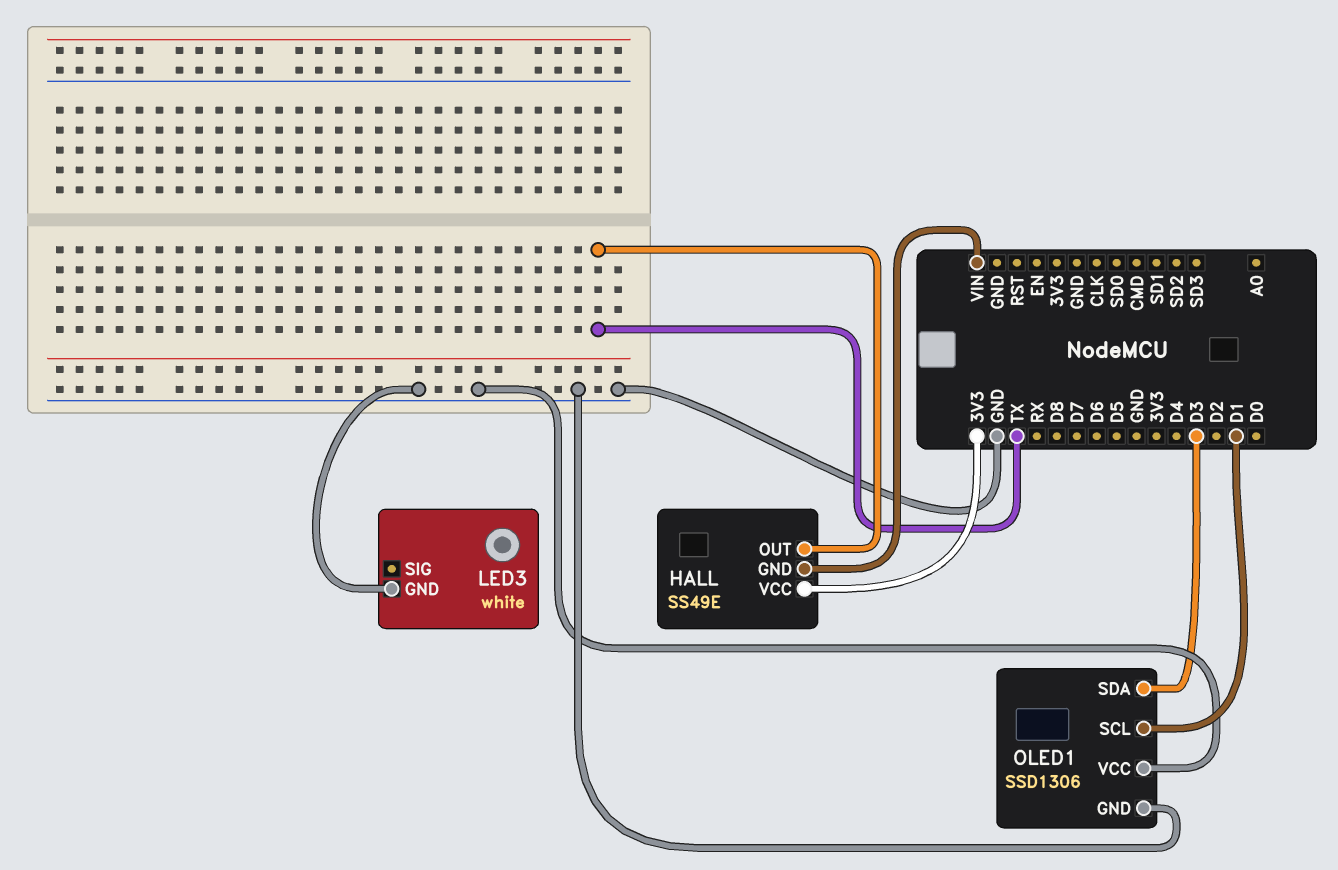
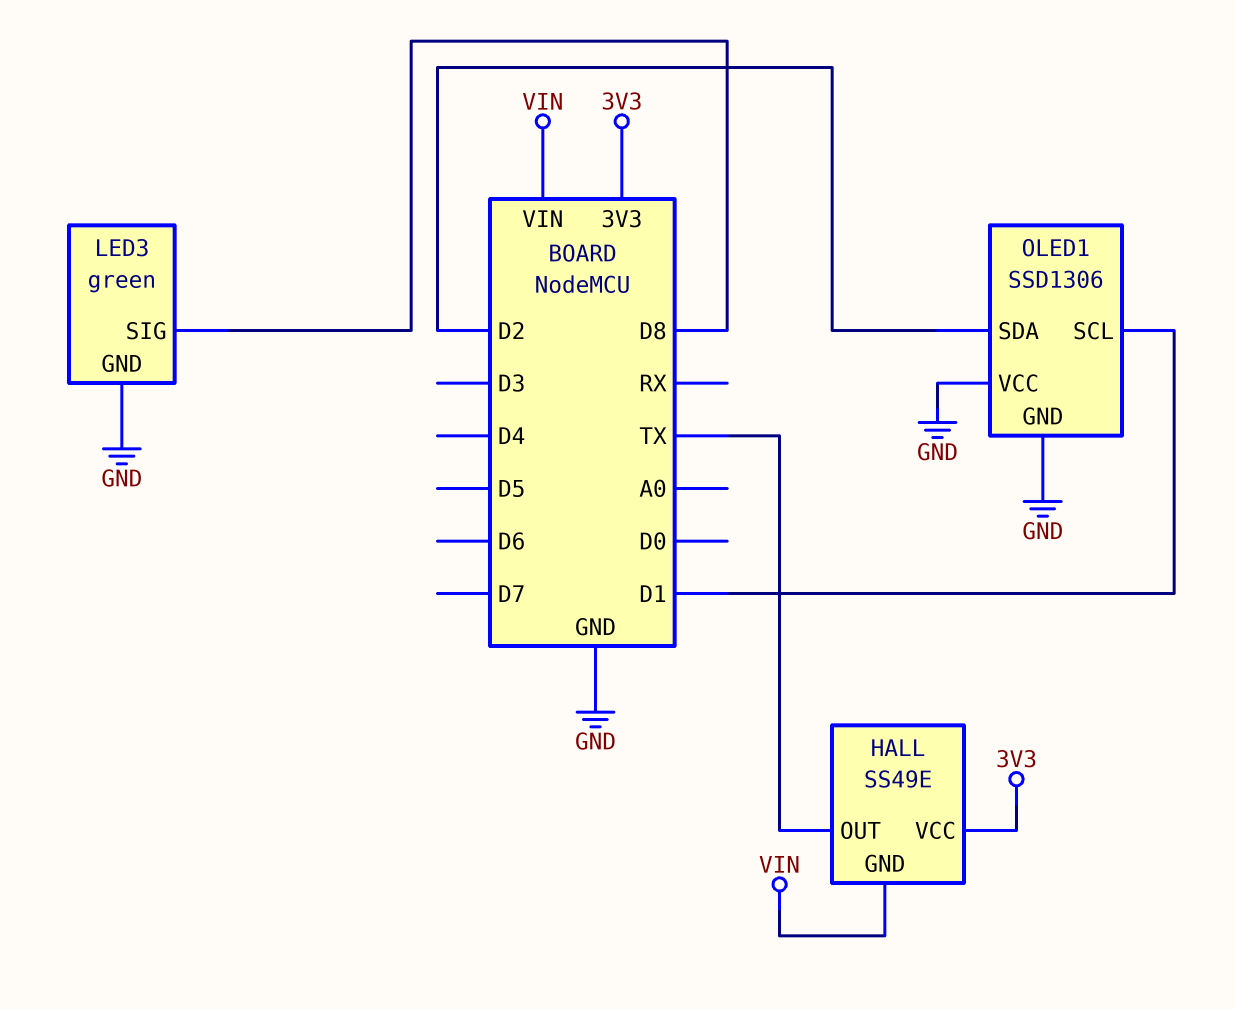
LED3: white -> green
LED3 pin SIG: none -> D8
OLED1 pin SDA: D3 -> D2

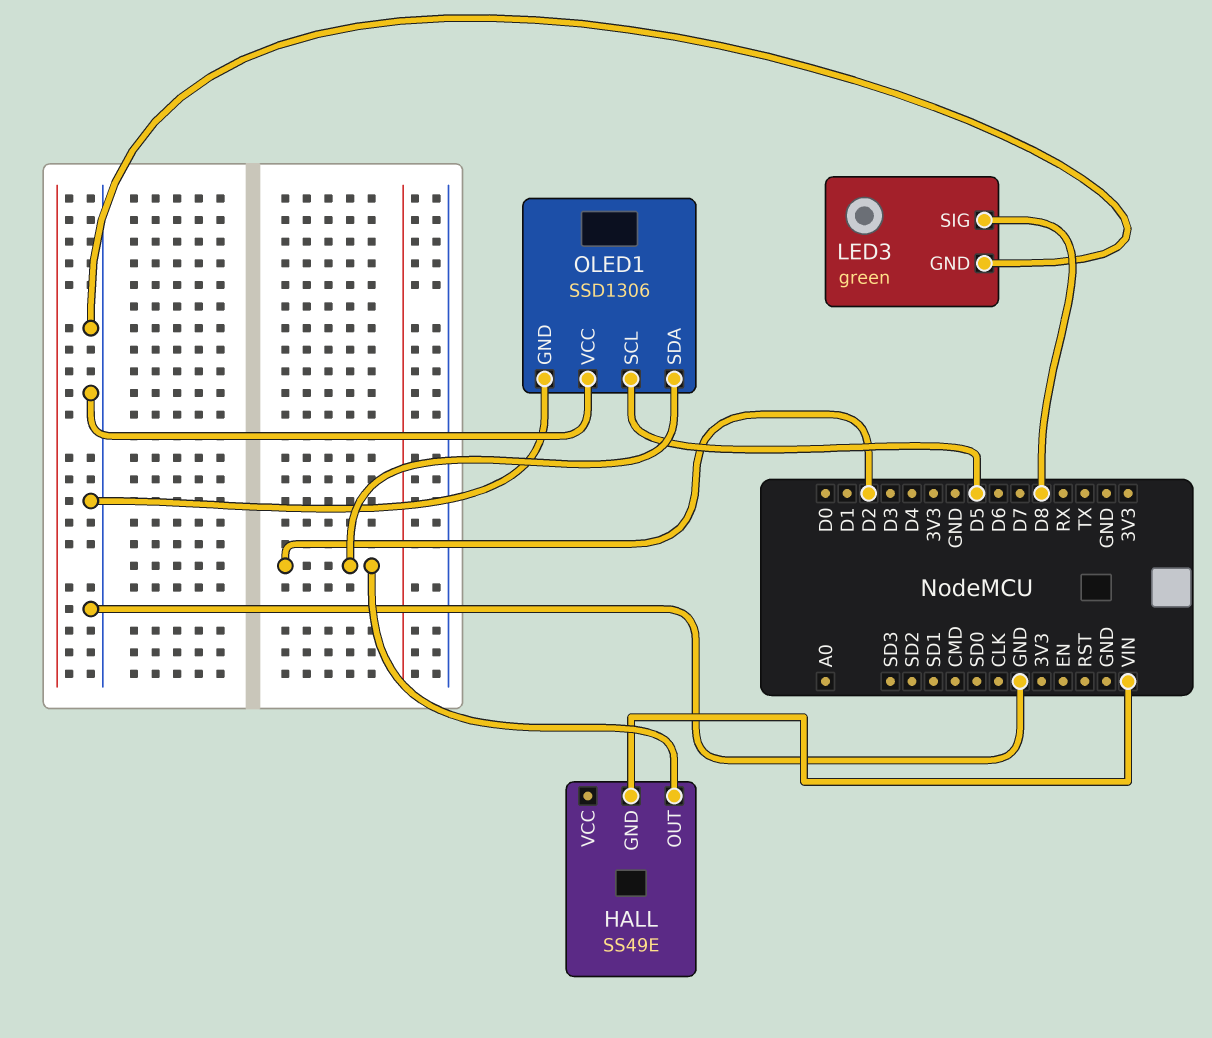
HALL pin OUT: TX -> D2
HALL pin VCC: 3V3 -> none
OLED1 pin SCL: D1 -> D5

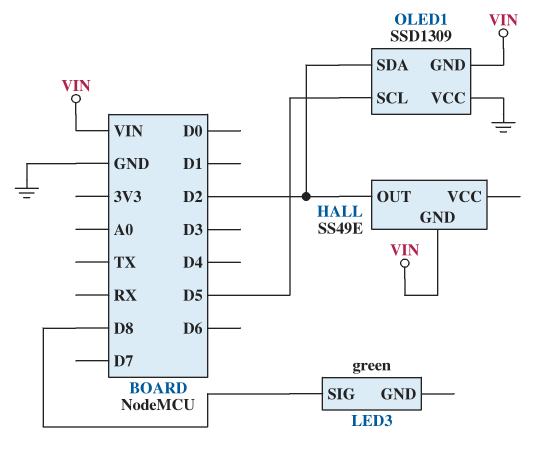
LED3 pin GND: GND -> none
OLED1: SSD1306 -> SSD1309
OLED1 pin GND: GND -> VIN

